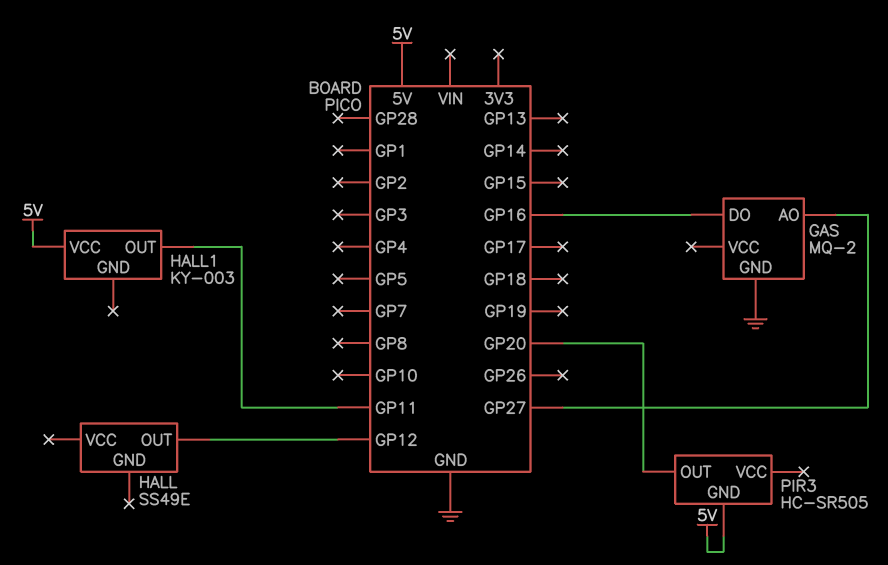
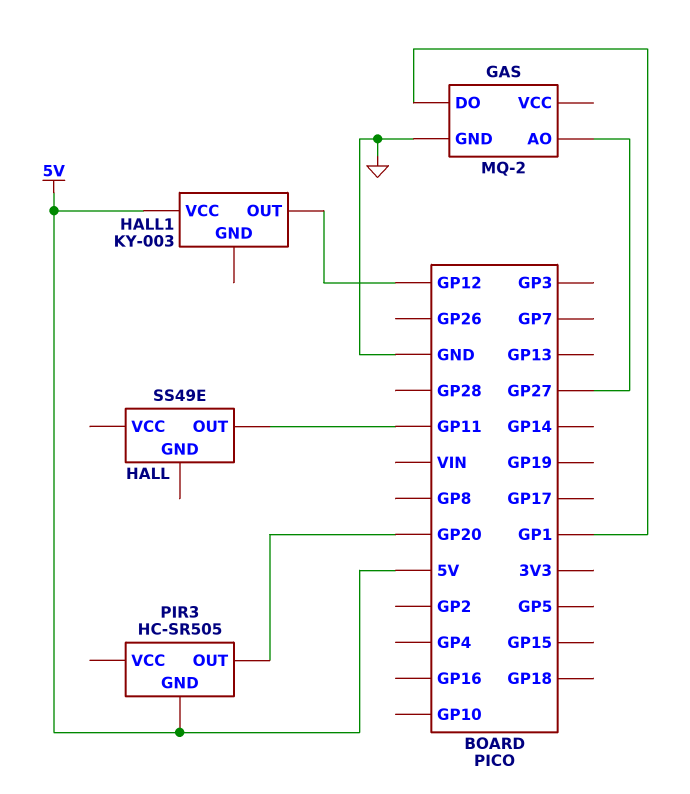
GAS pin DO: GP16 -> GP1
HALL pin OUT: GP12 -> GP11
HALL1 pin OUT: GP11 -> GP12

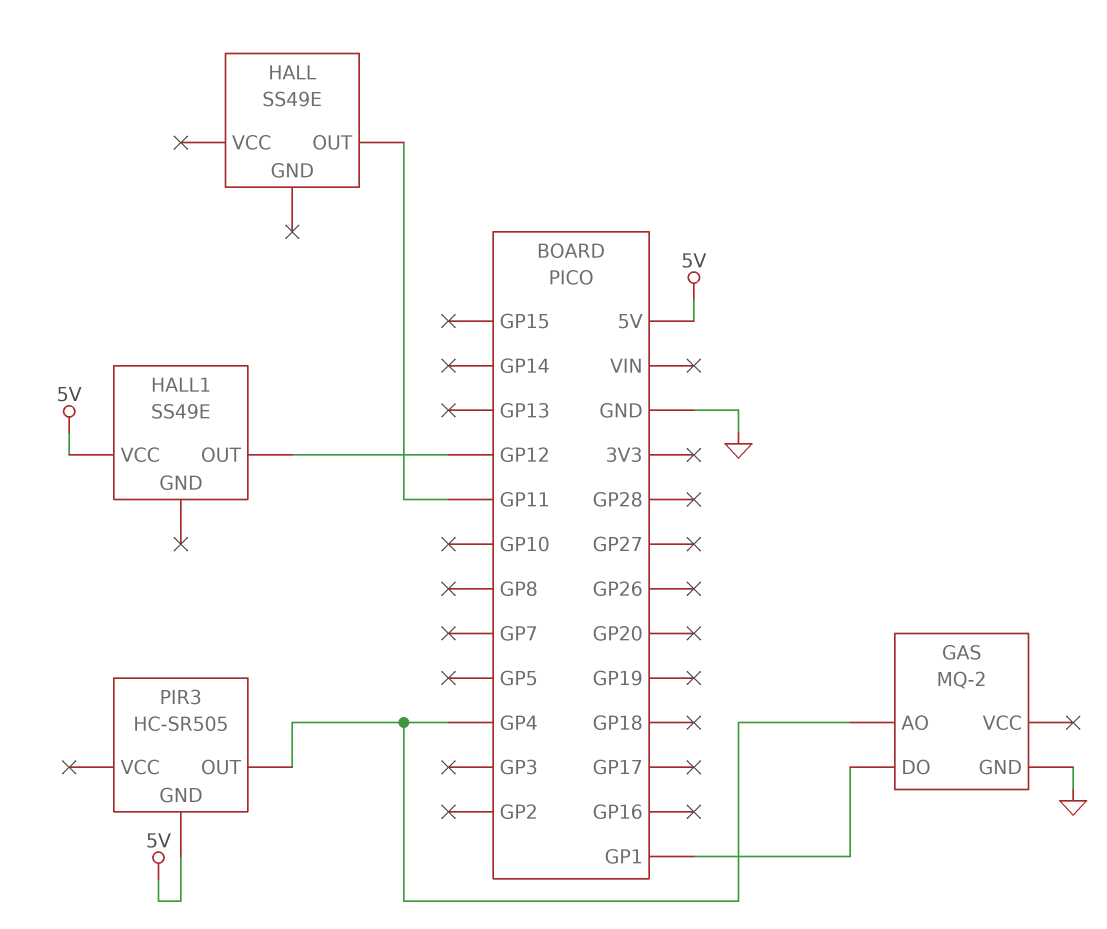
GAS pin AO: GP27 -> GP4
HALL1: KY-003 -> SS49E
PIR3 pin OUT: GP20 -> GP4

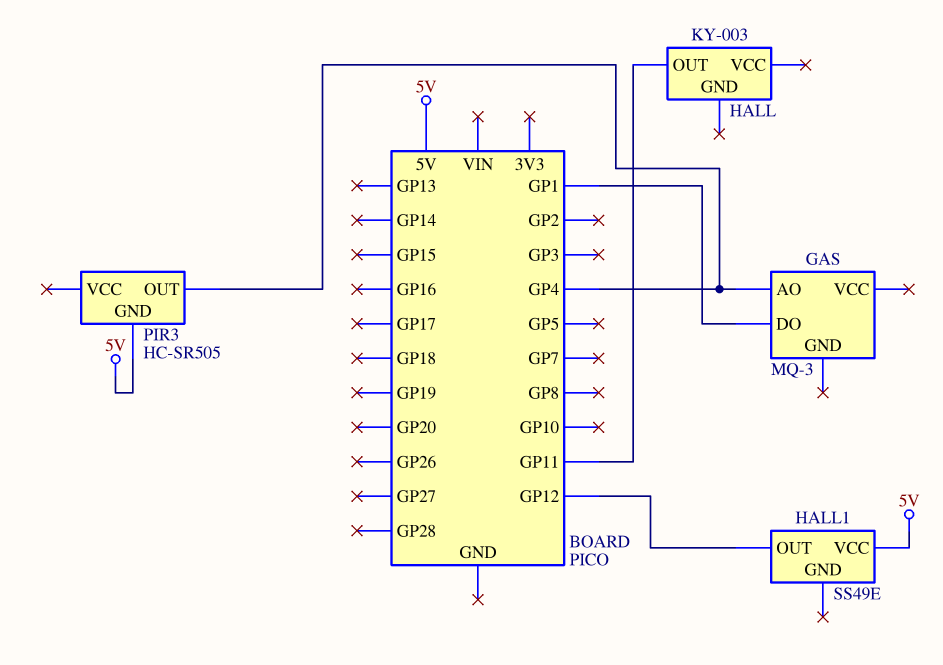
GAS: MQ-2 -> MQ-3
GAS pin GND: GND -> none
HALL: SS49E -> KY-003

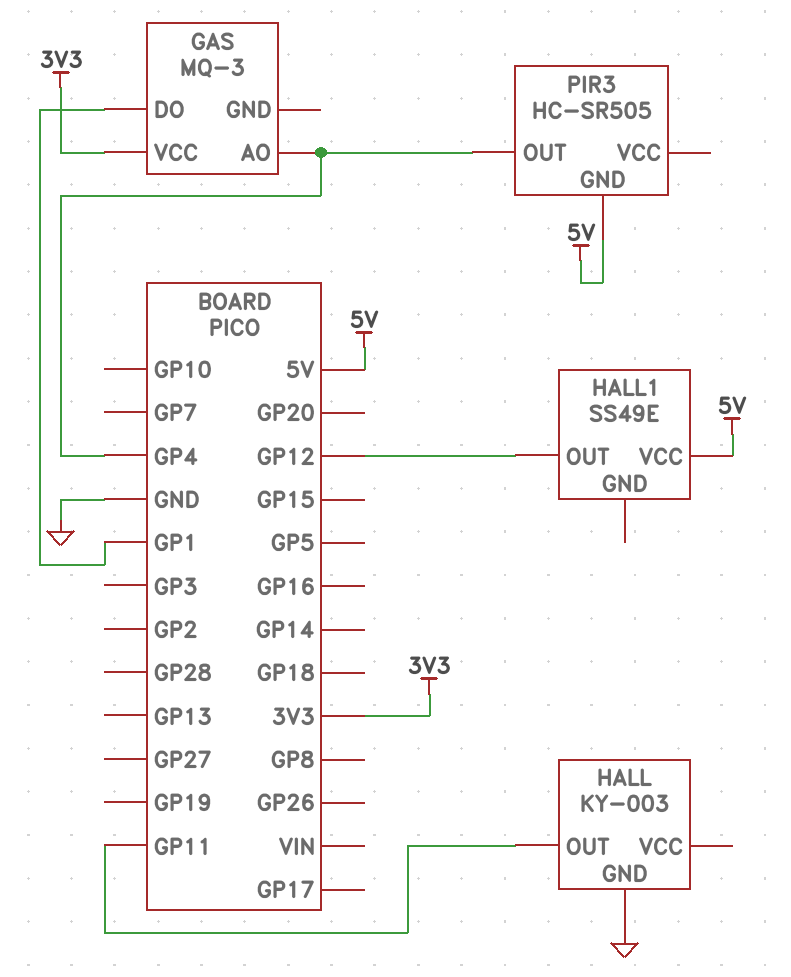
GAS pin VCC: none -> 3V3
HALL pin GND: none -> GND

